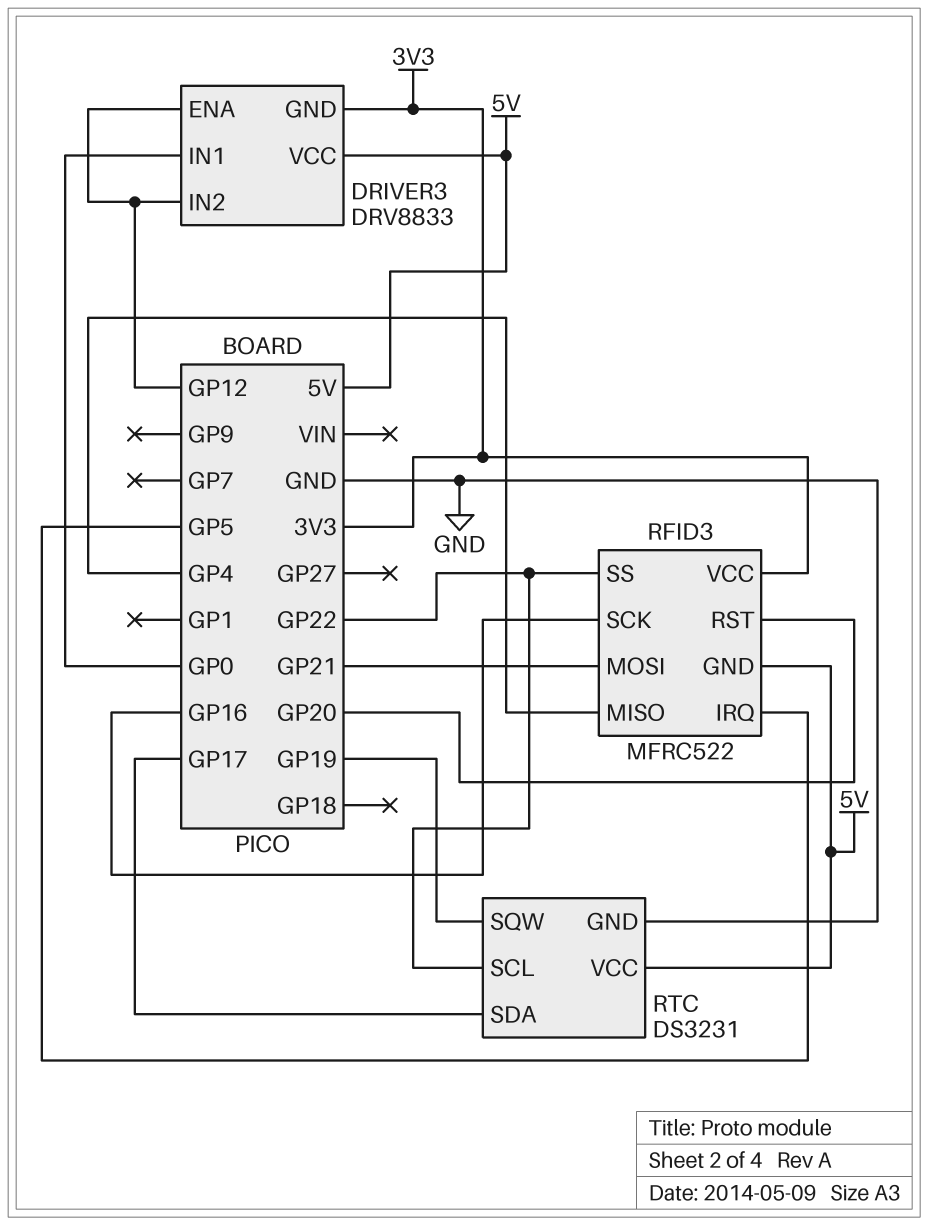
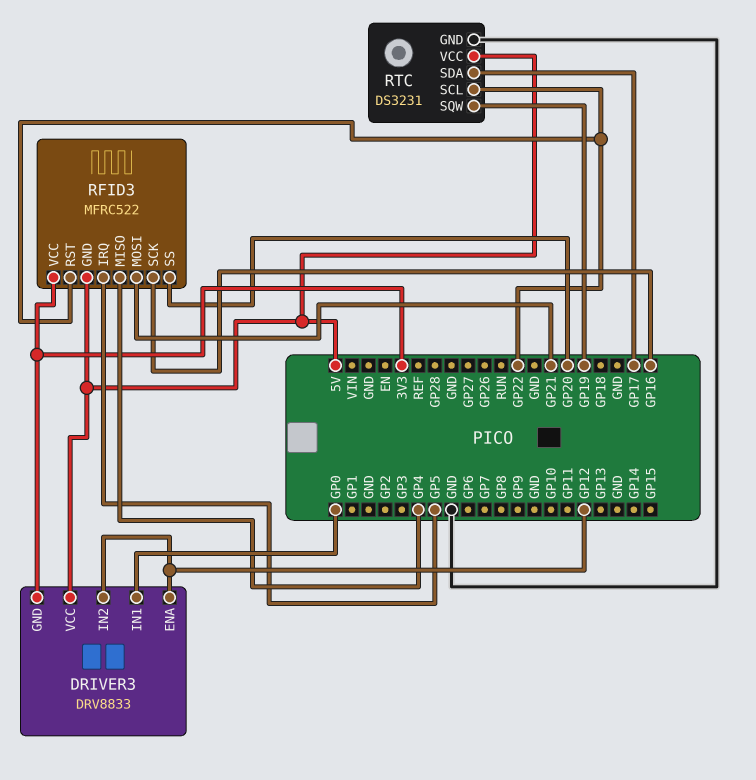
RFID3 pin RST: GP20 -> GP22
RFID3 pin SS: GP22 -> GP20

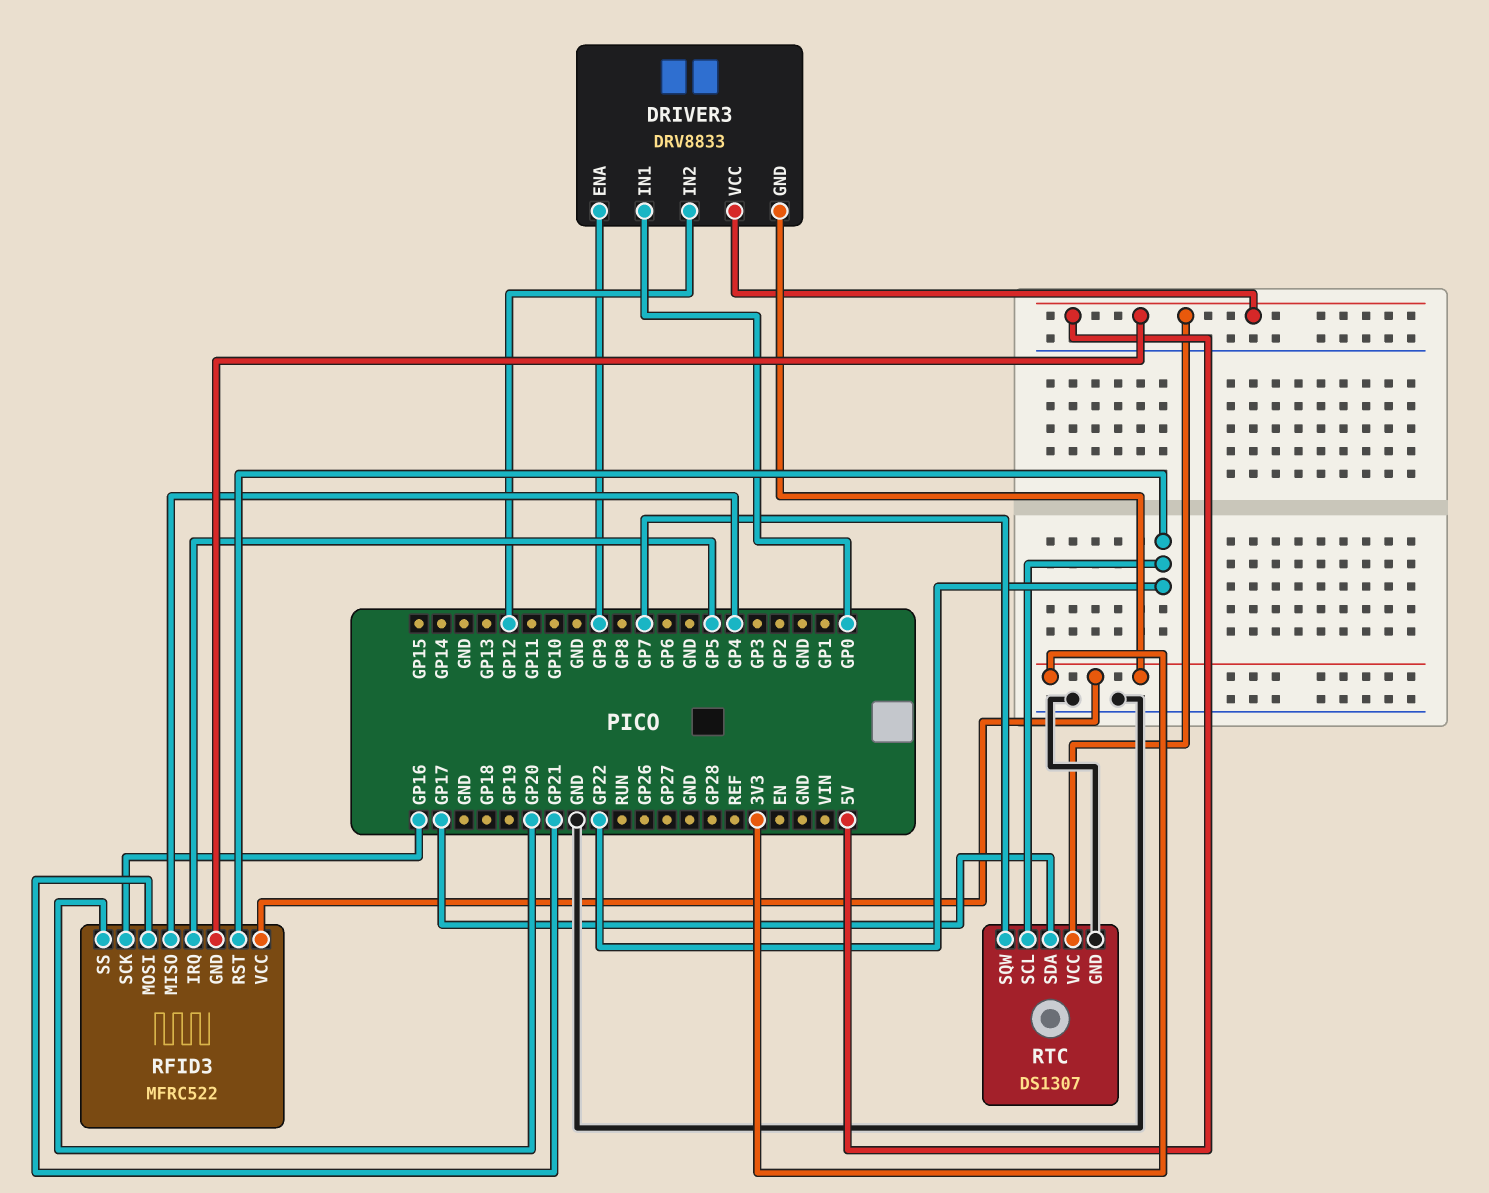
DRIVER3 pin ENA: GP12 -> GP9
RTC: DS3231 -> DS1307
RTC pin SQW: GP19 -> GP7

